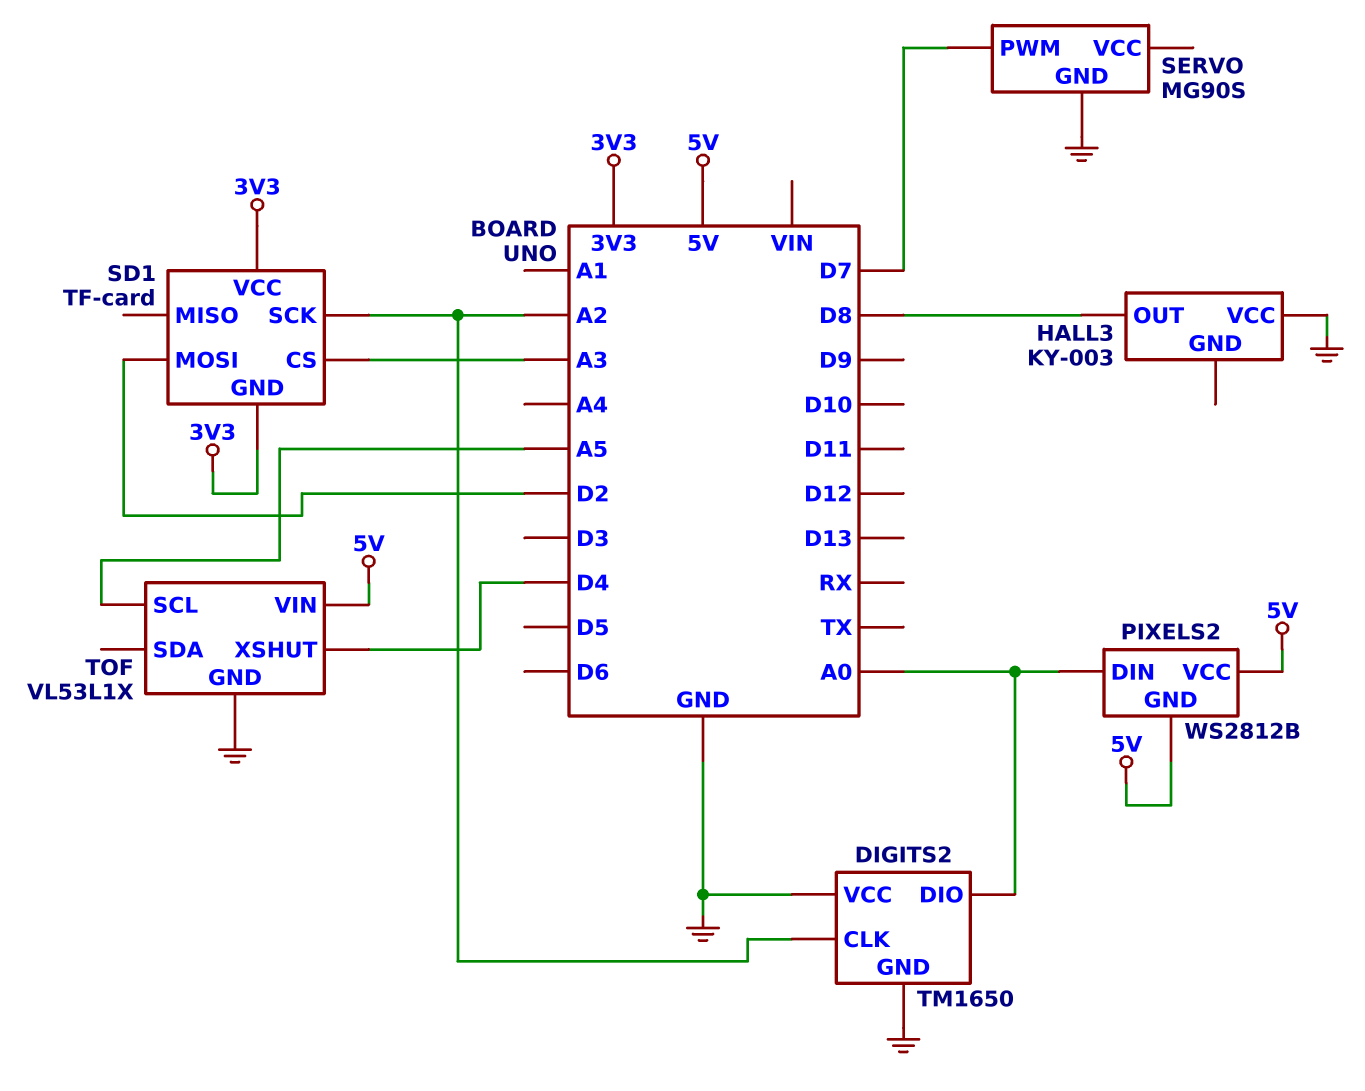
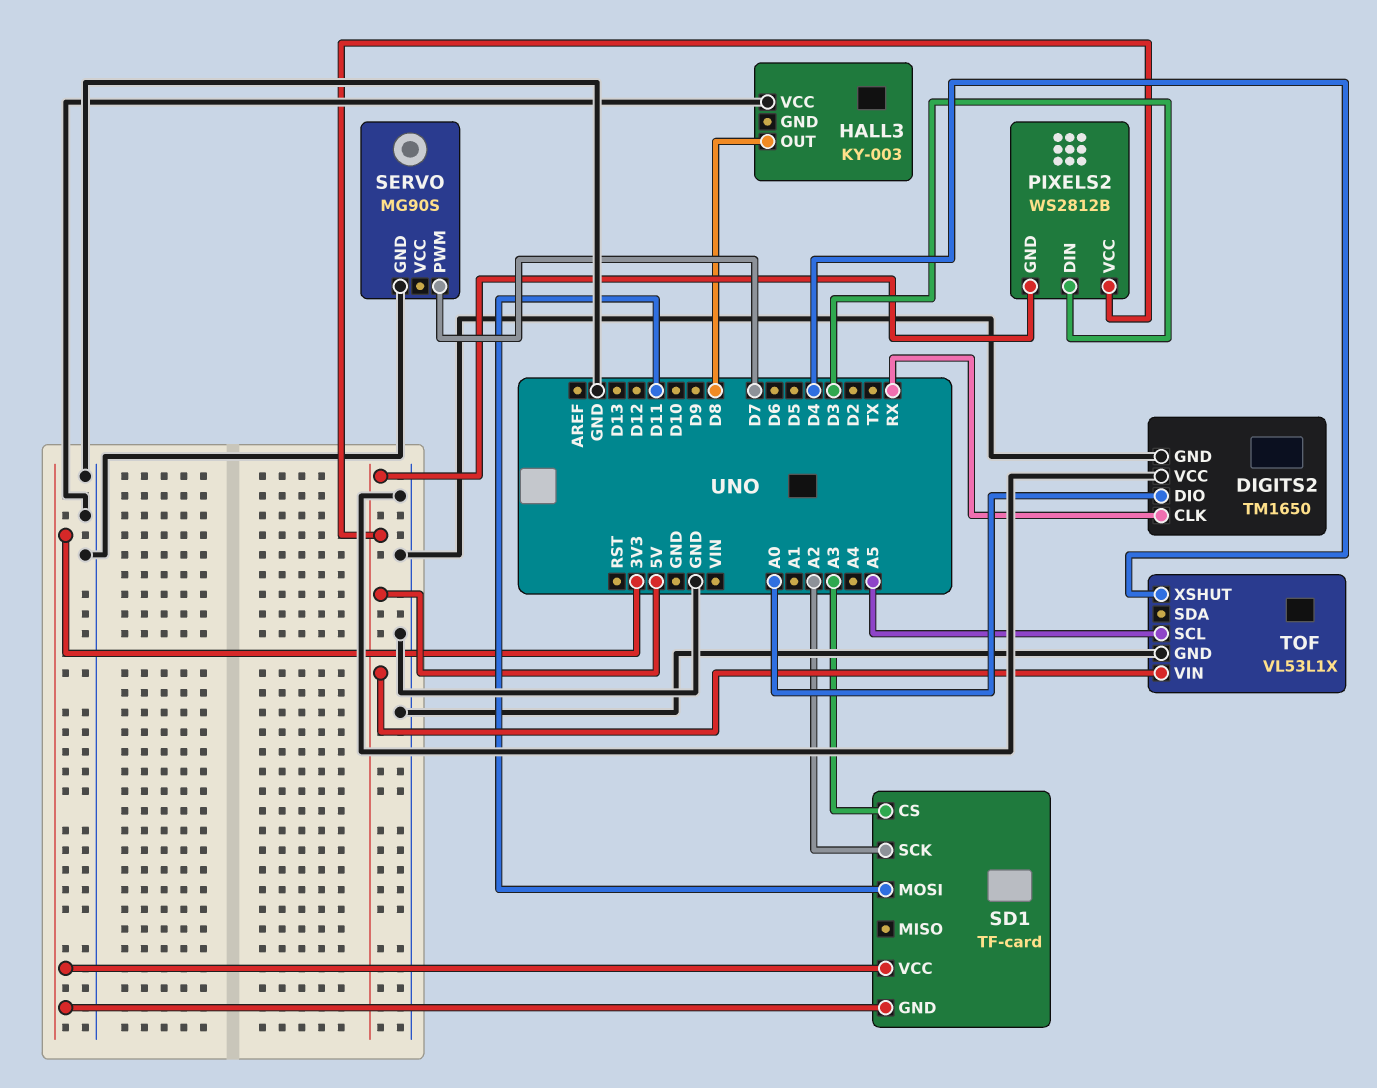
DIGITS2 pin CLK: A2 -> RX
PIXELS2 pin DIN: A0 -> D3
SD1 pin MOSI: D2 -> D11

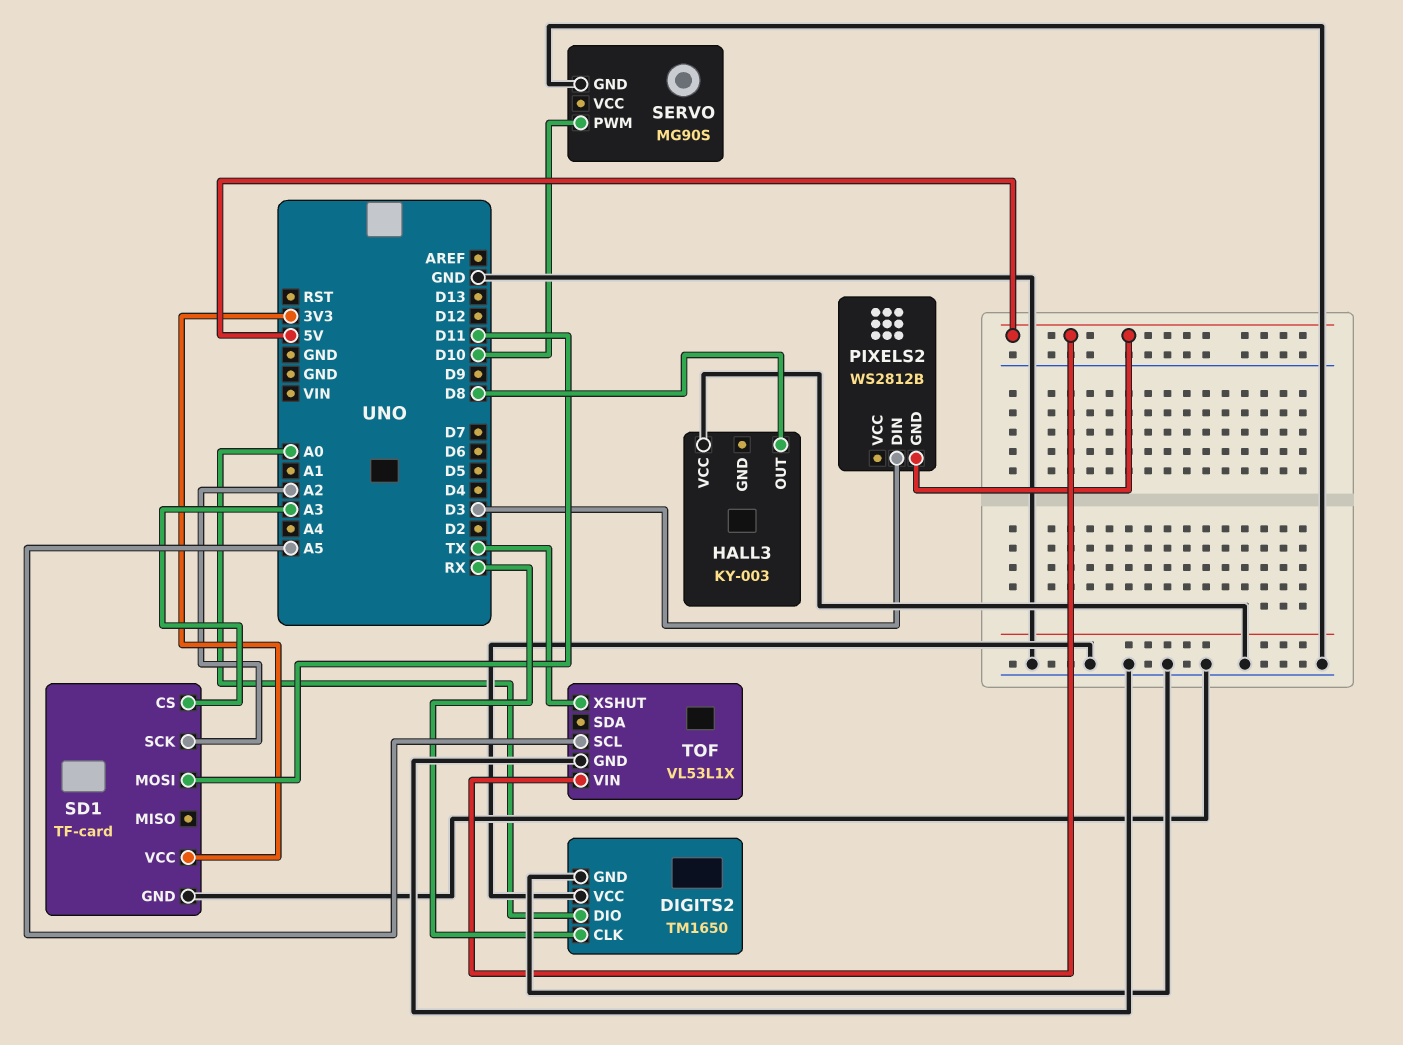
PIXELS2 pin VCC: 5V -> none
SD1 pin GND: 3V3 -> GND
SERVO pin PWM: D7 -> D10
TOF pin XSHUT: D4 -> TX

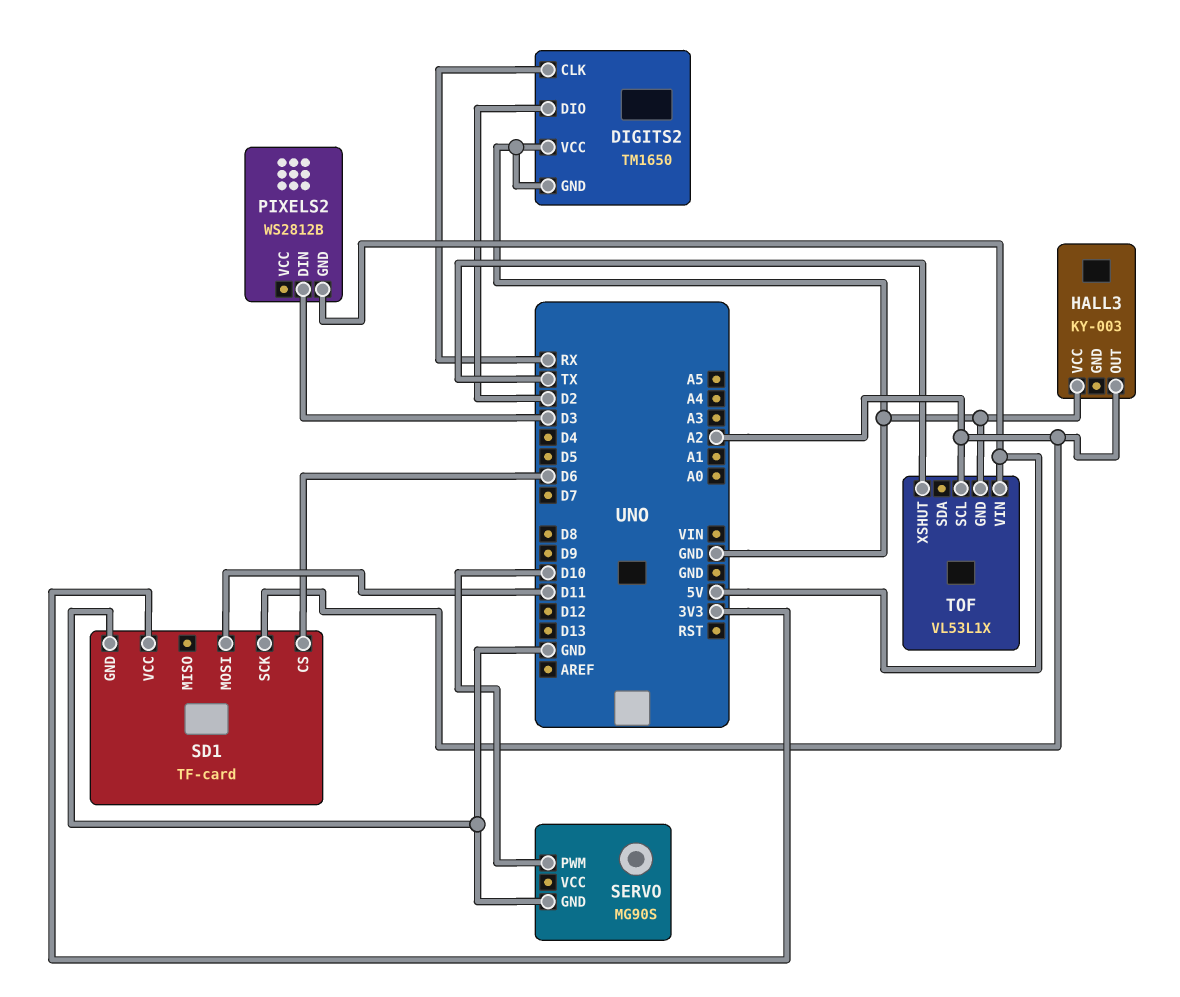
DIGITS2 pin DIO: A0 -> D2
HALL3 pin OUT: D8 -> A2
SD1 pin CS: A3 -> D6
TOF pin SCL: A5 -> A2

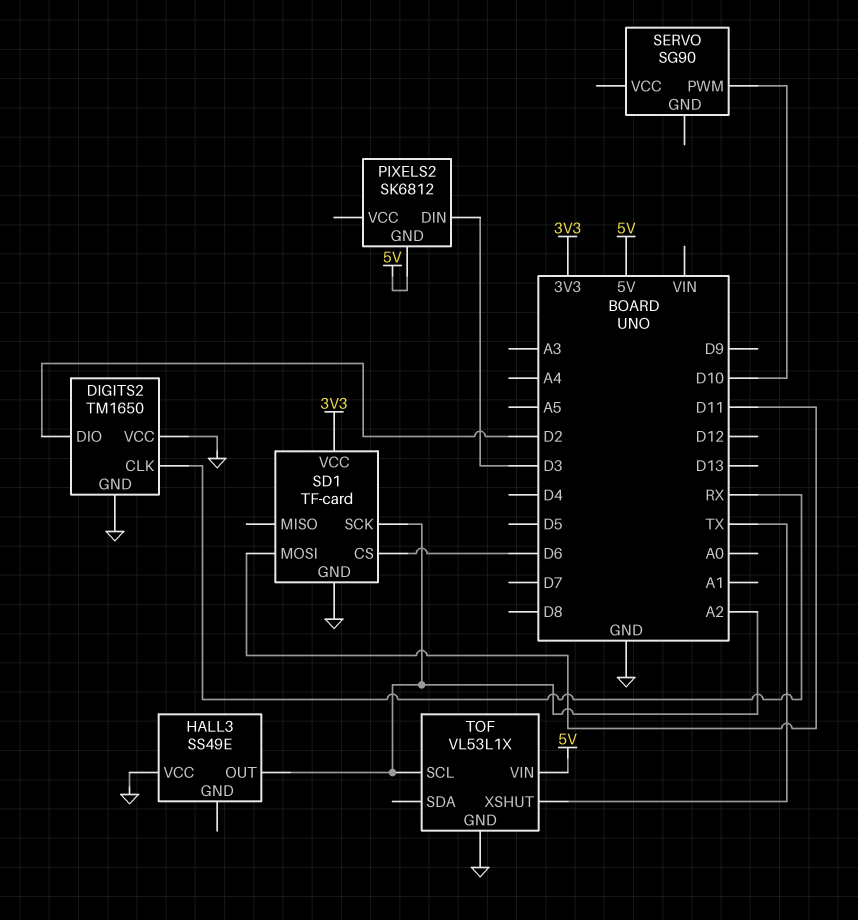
HALL3: KY-003 -> SS49E
PIXELS2: WS2812B -> SK6812
SERVO: MG90S -> SG90
SERVO pin GND: GND -> none

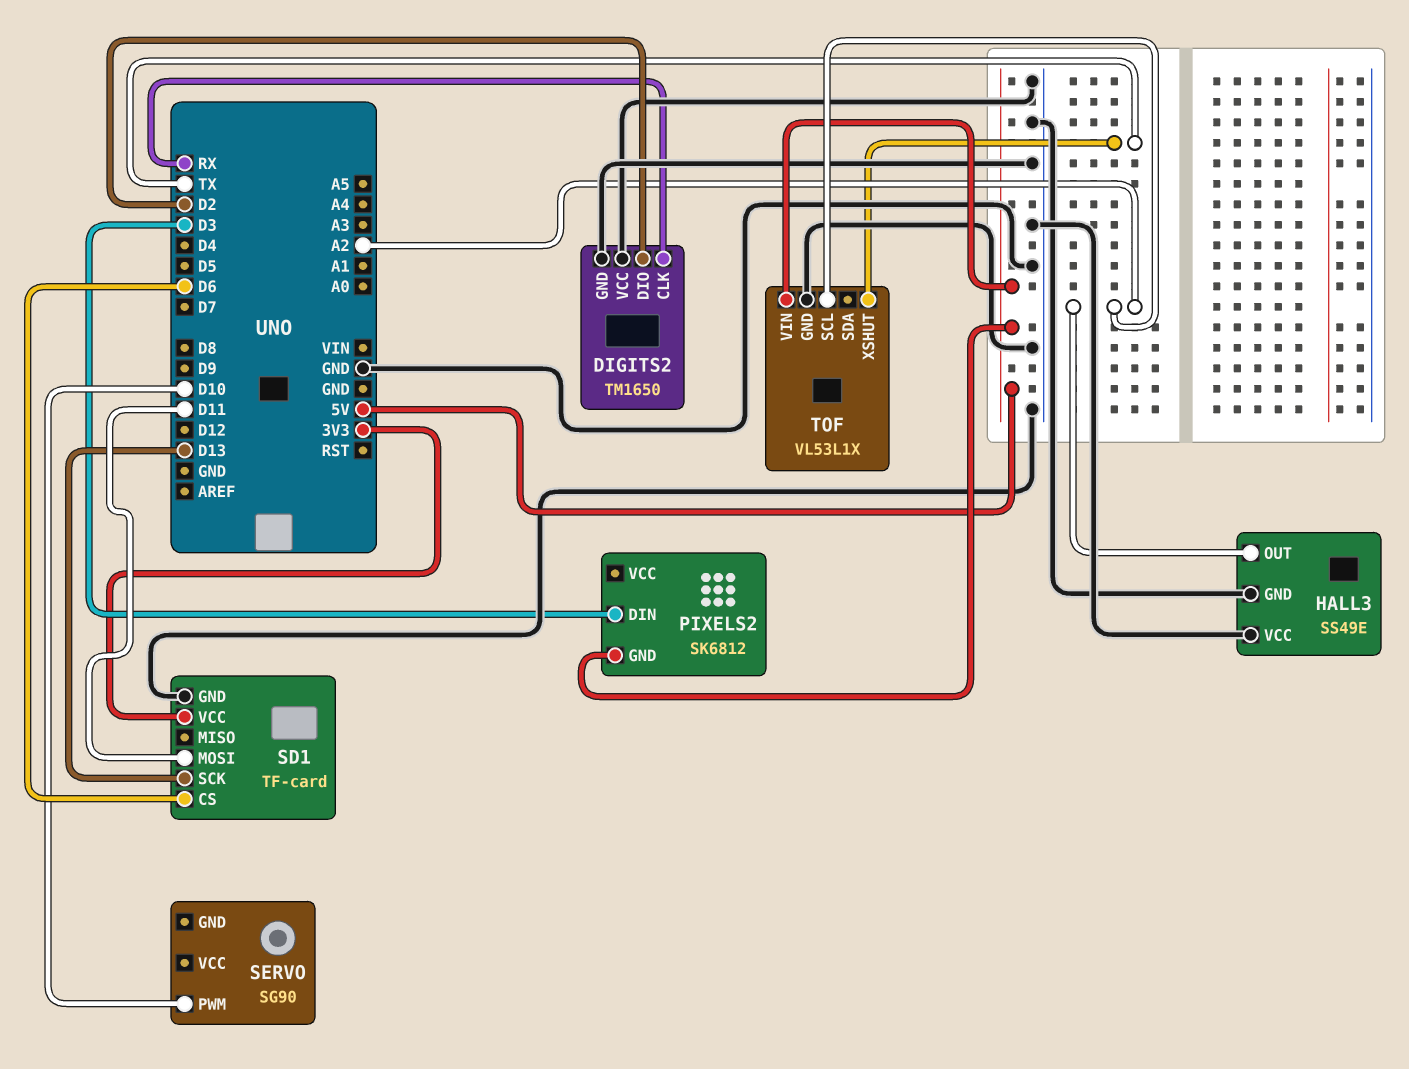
HALL3 pin GND: none -> GND
SD1 pin SCK: A2 -> D13

